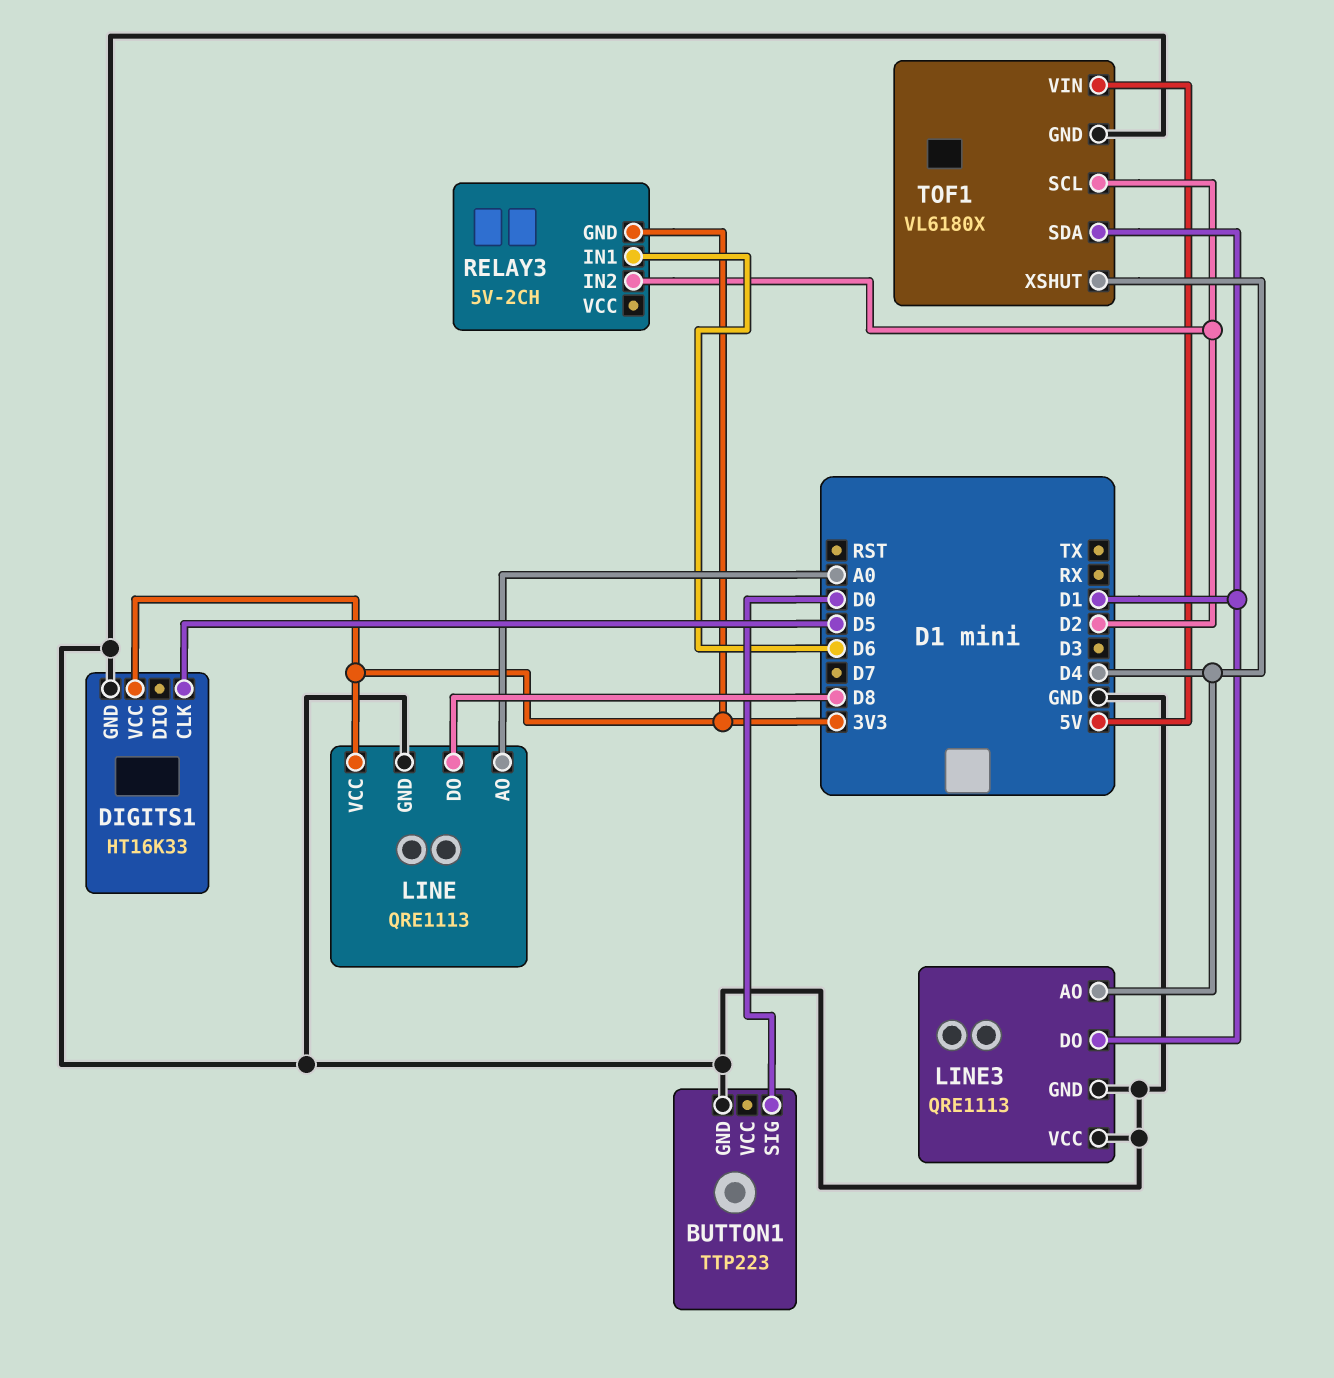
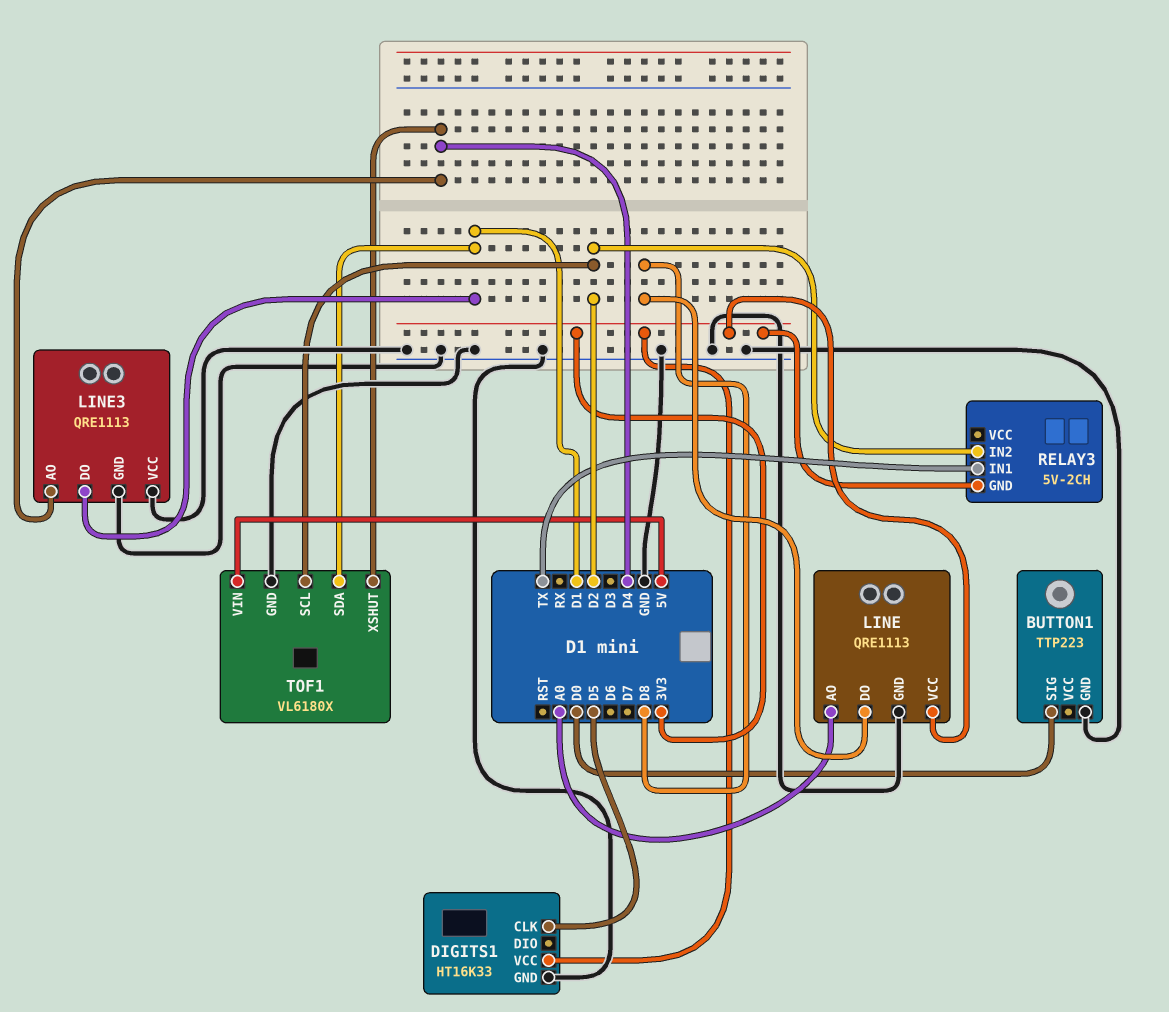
RELAY3 pin IN1: D6 -> TX

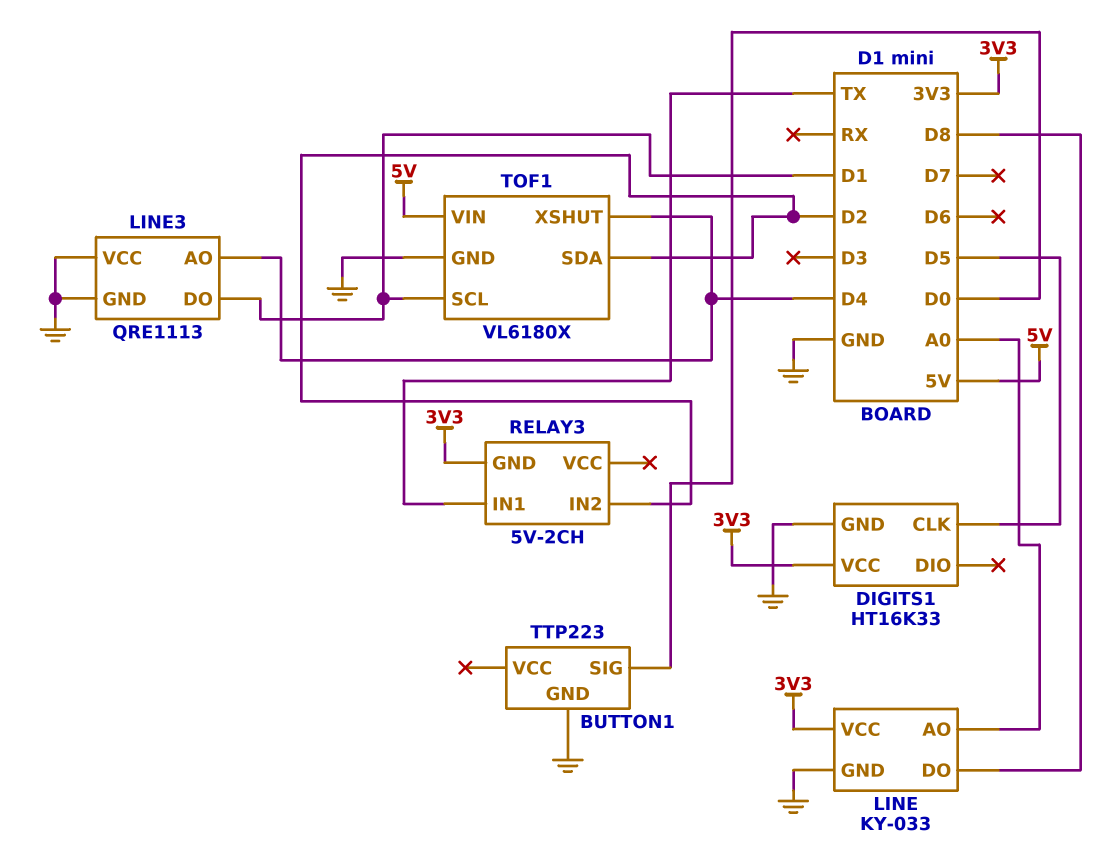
LINE: QRE1113 -> KY-033
TOF1 pin SCL: D2 -> D1
TOF1 pin SDA: D1 -> D2

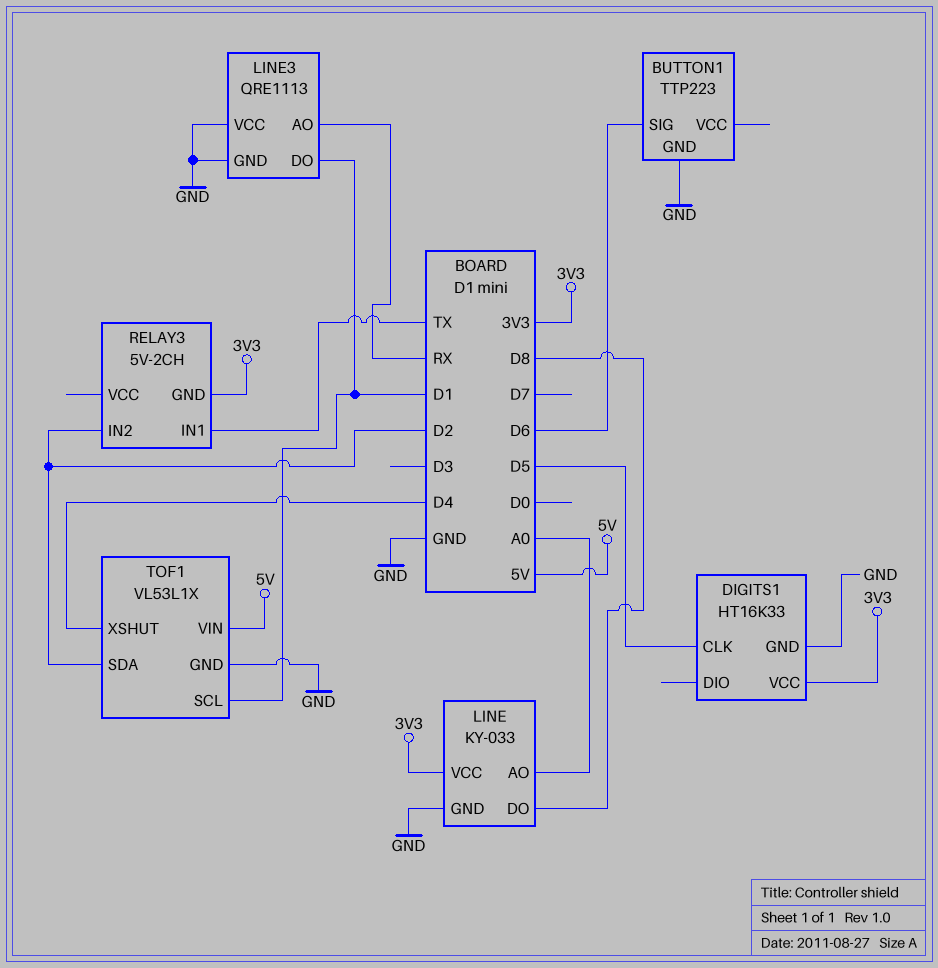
BUTTON1 pin SIG: D0 -> D6
LINE3 pin AO: D4 -> RX
TOF1: VL6180X -> VL53L1X

